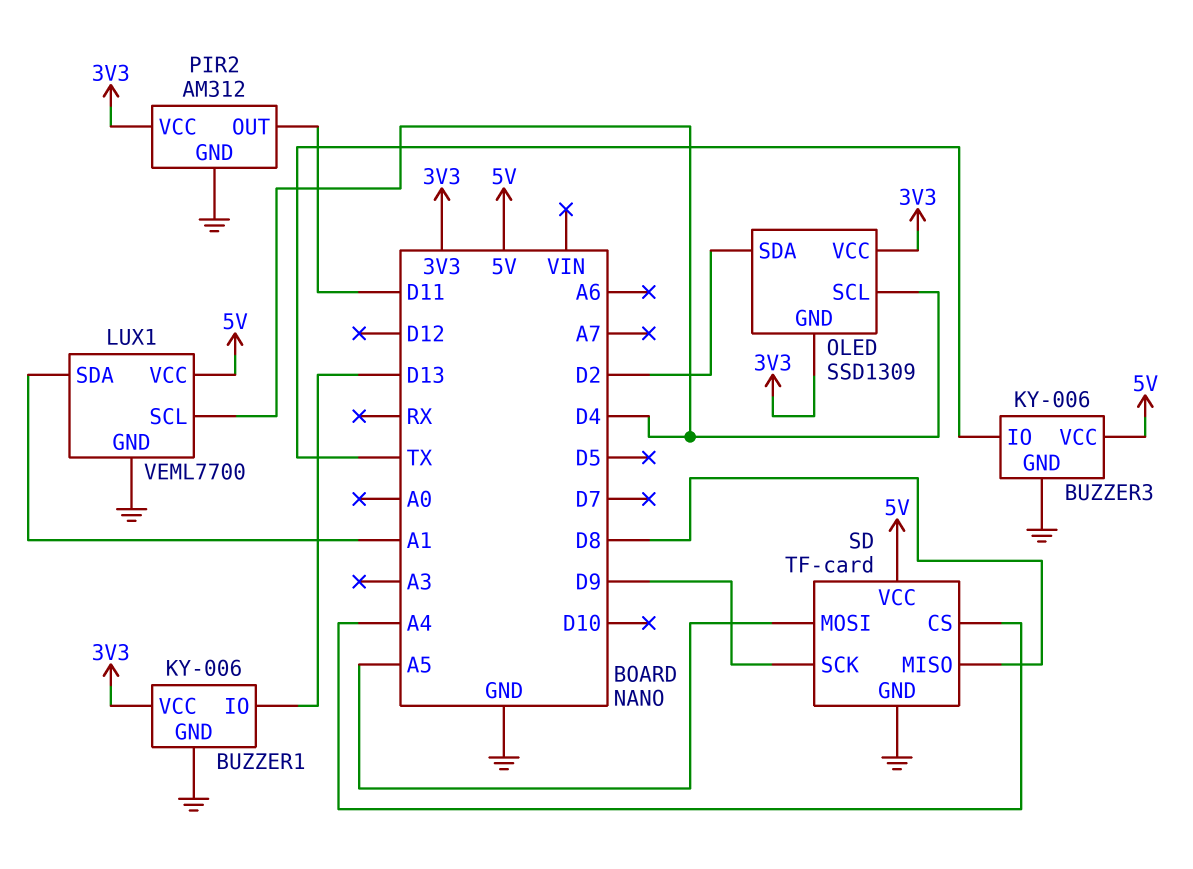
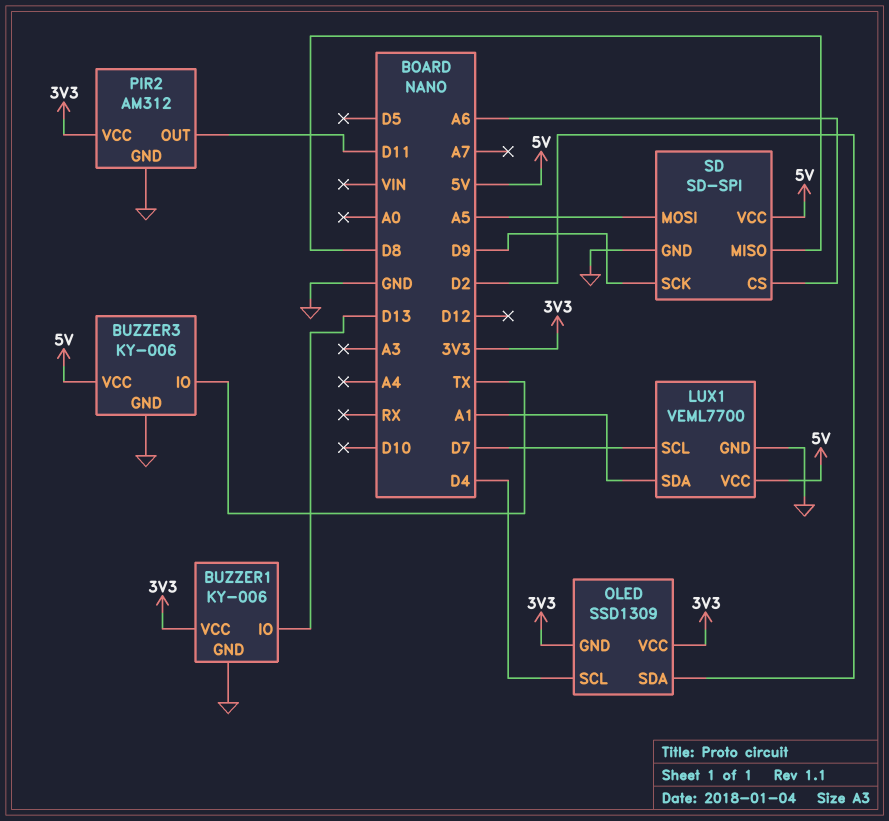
LUX1 pin SCL: D4 -> D7
SD: TF-card -> SD-SPI
SD pin CS: A4 -> A6

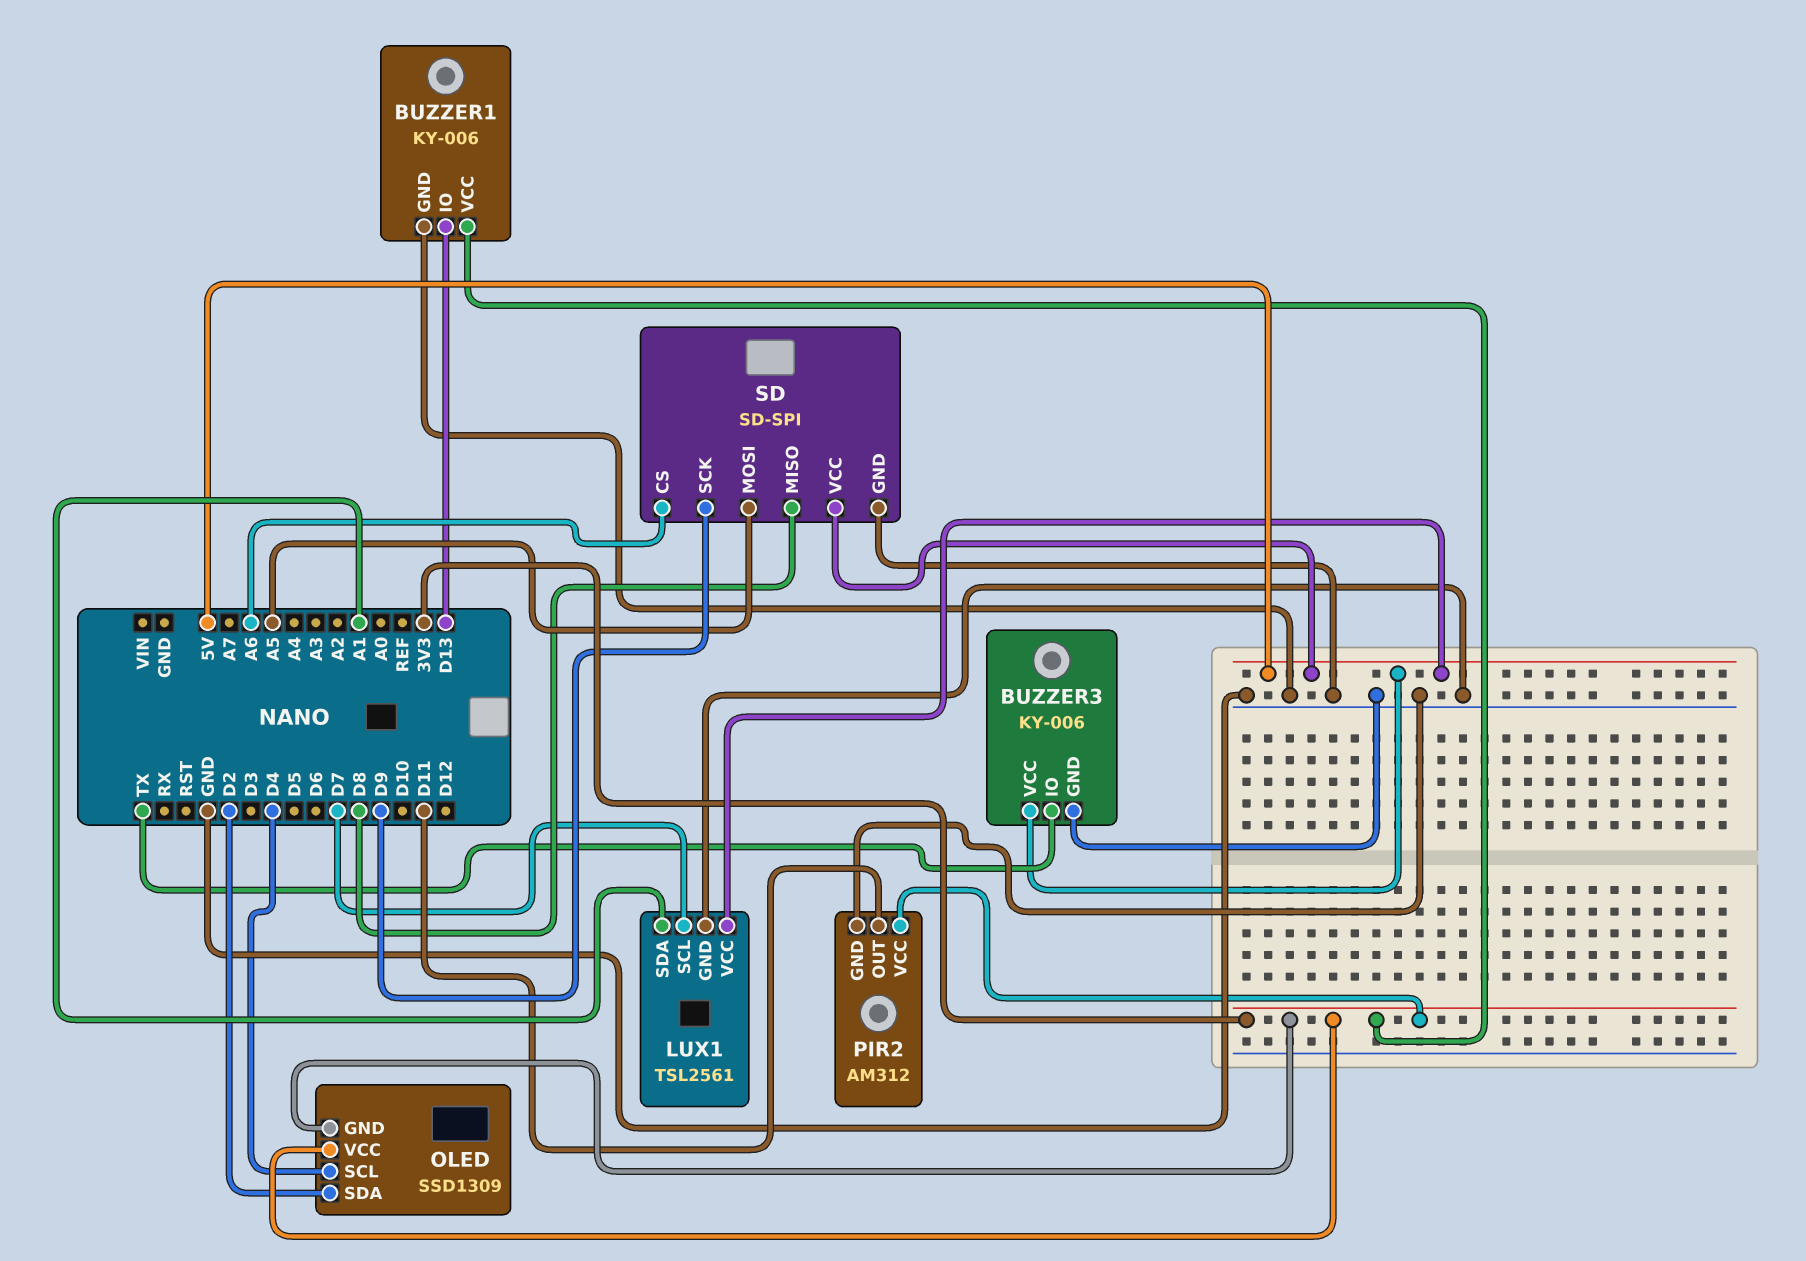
LUX1: VEML7700 -> TSL2561

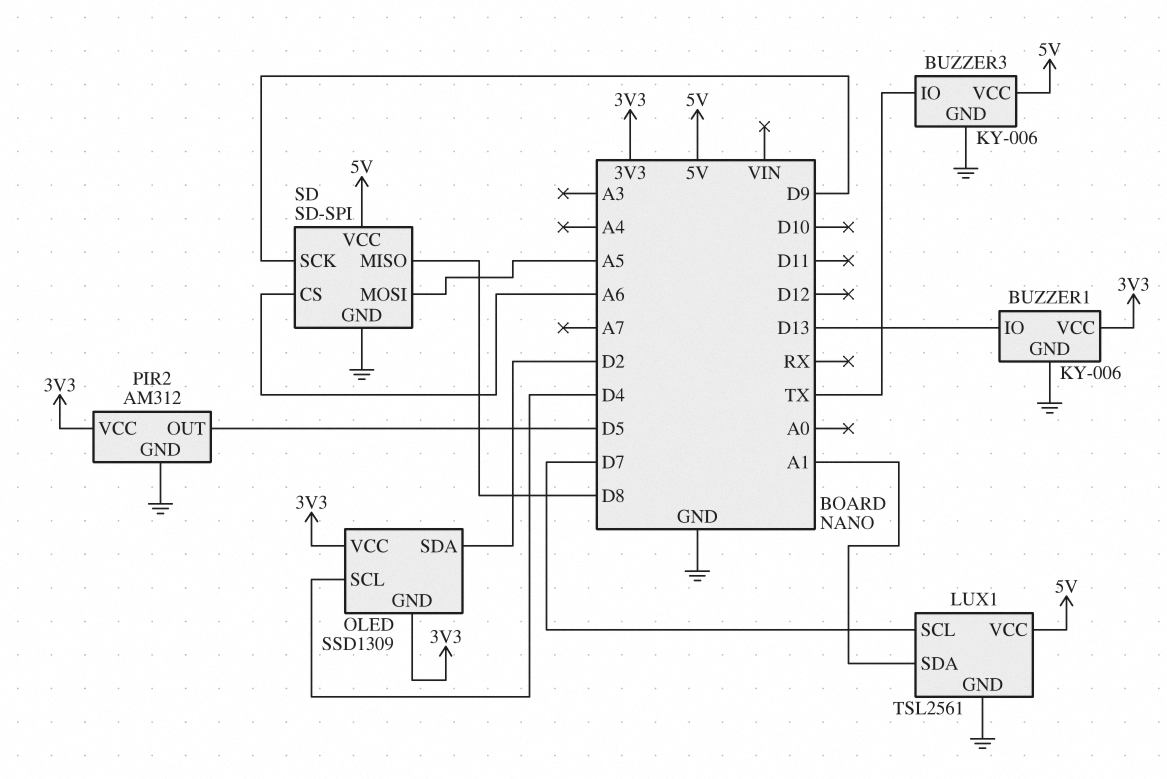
PIR2 pin OUT: D11 -> D5

